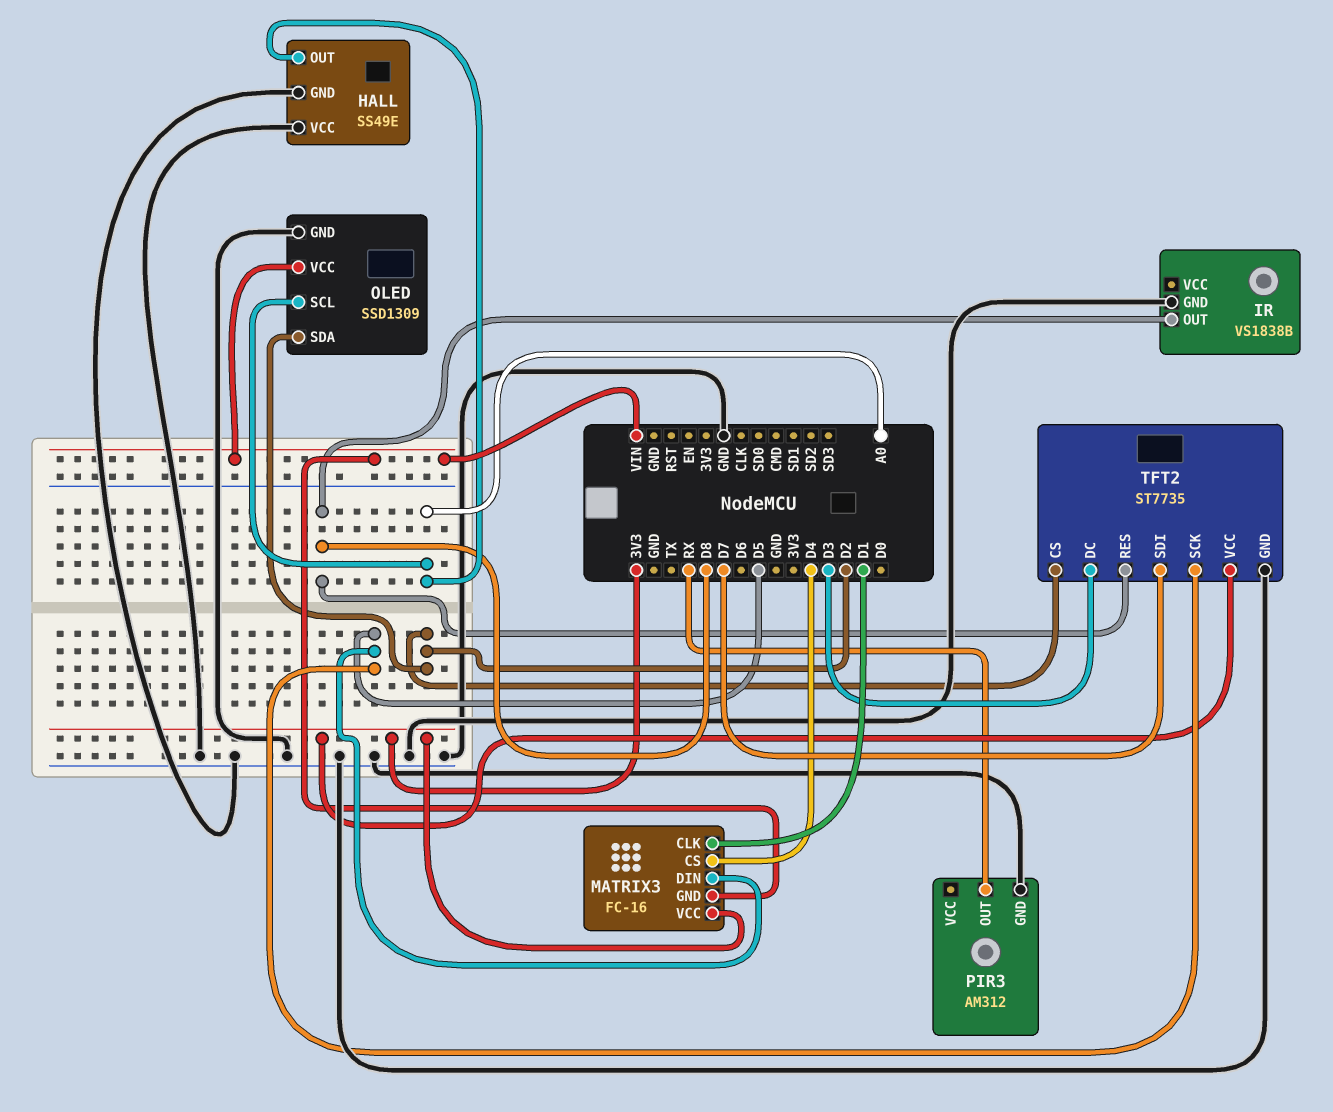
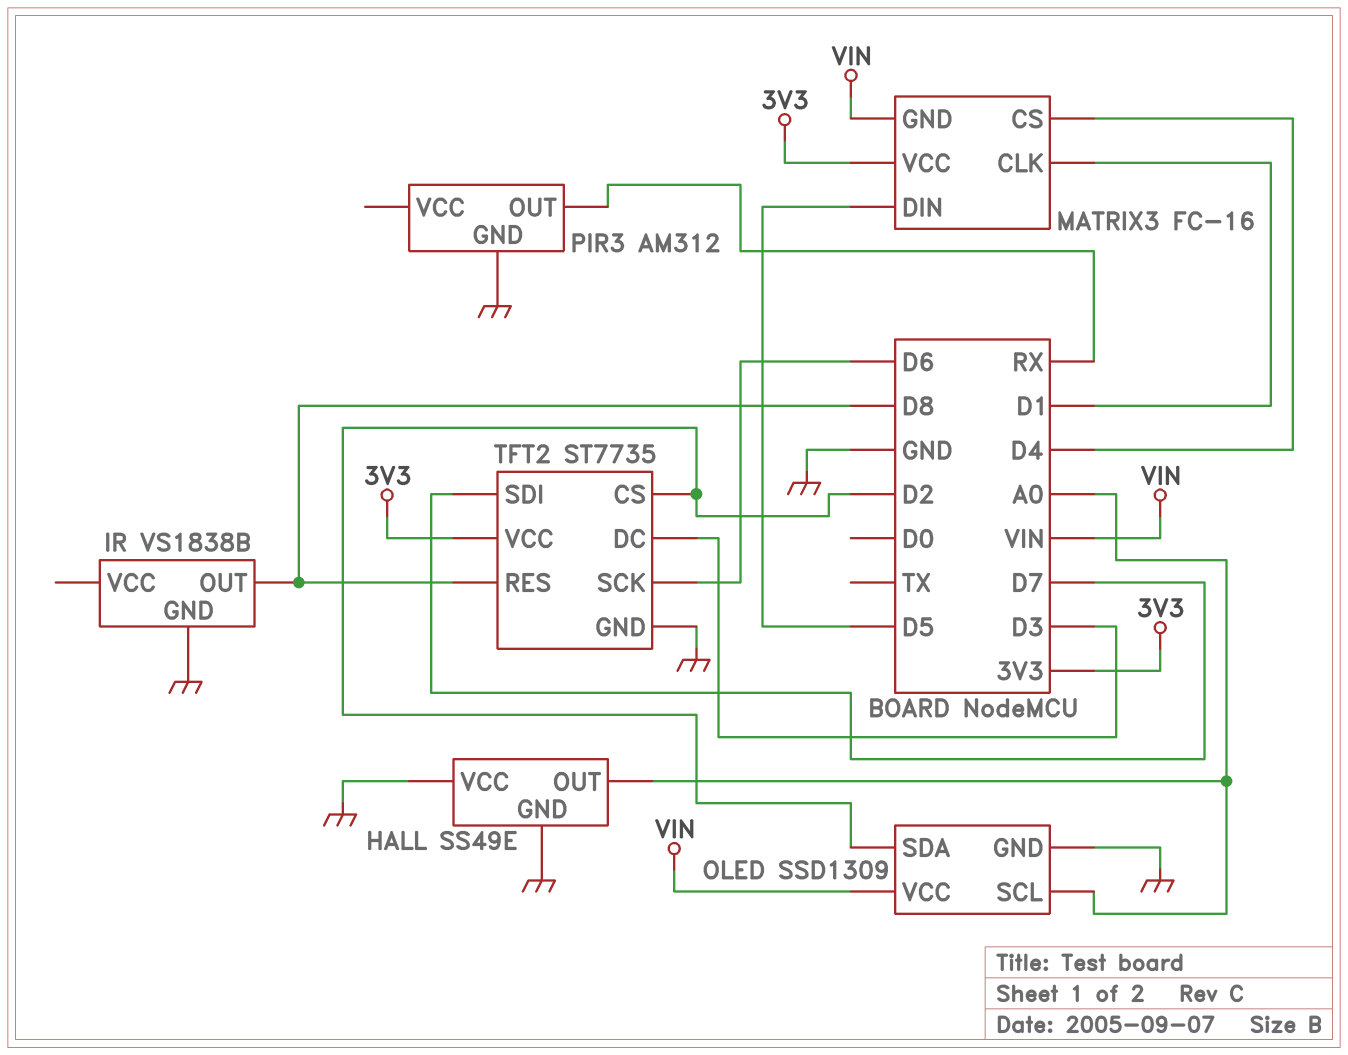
TFT2 pin SCK: D5 -> D6

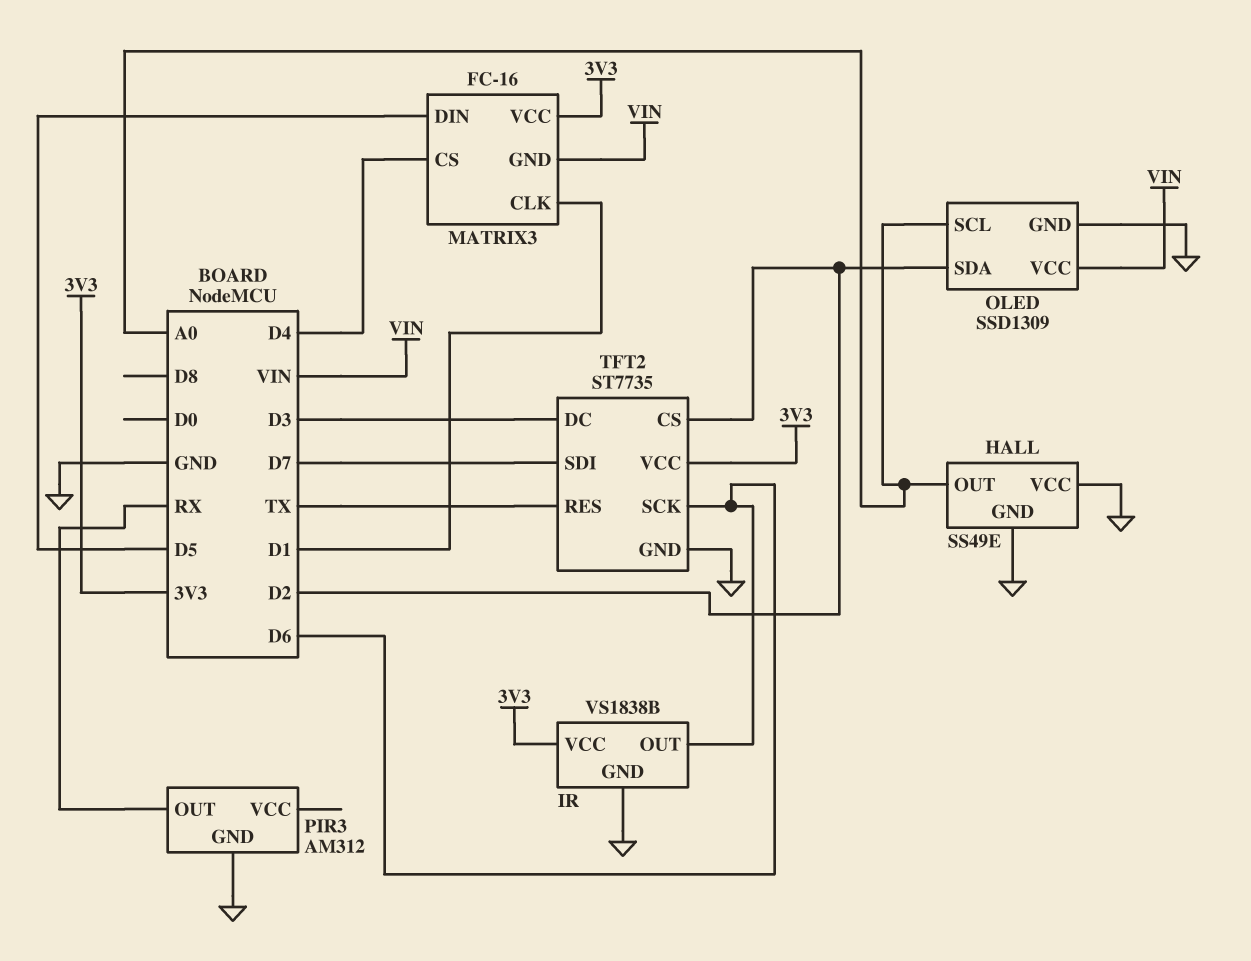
IR pin OUT: D8 -> D6
IR pin VCC: none -> 3V3
TFT2 pin RES: D8 -> TX

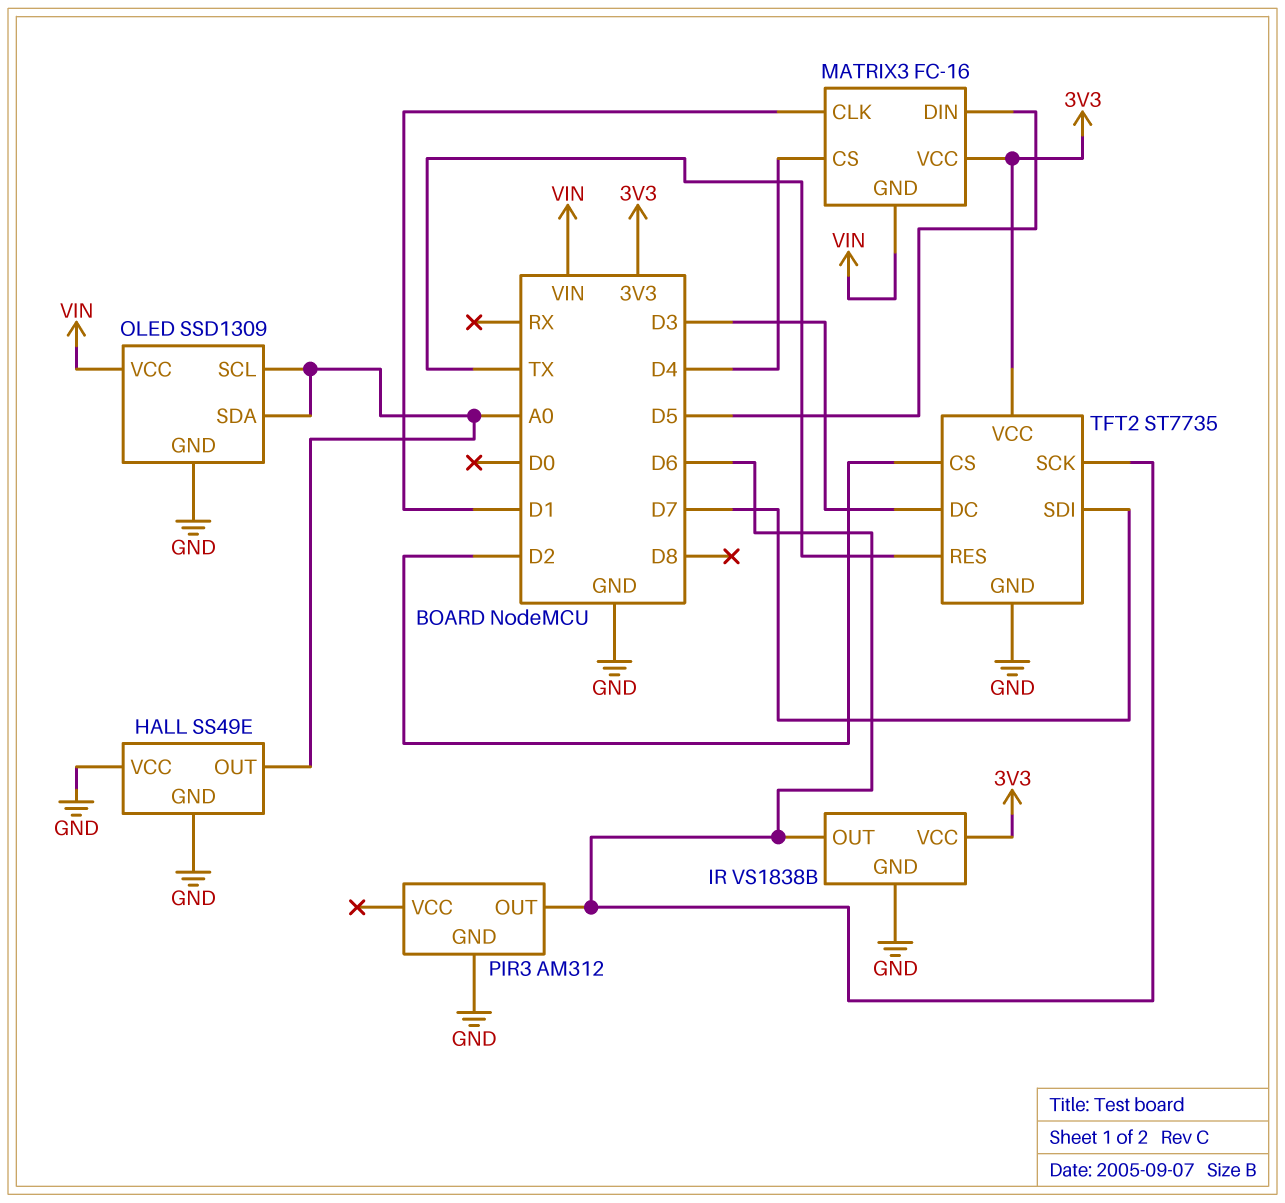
OLED pin SDA: D2 -> A0
PIR3 pin OUT: RX -> D6

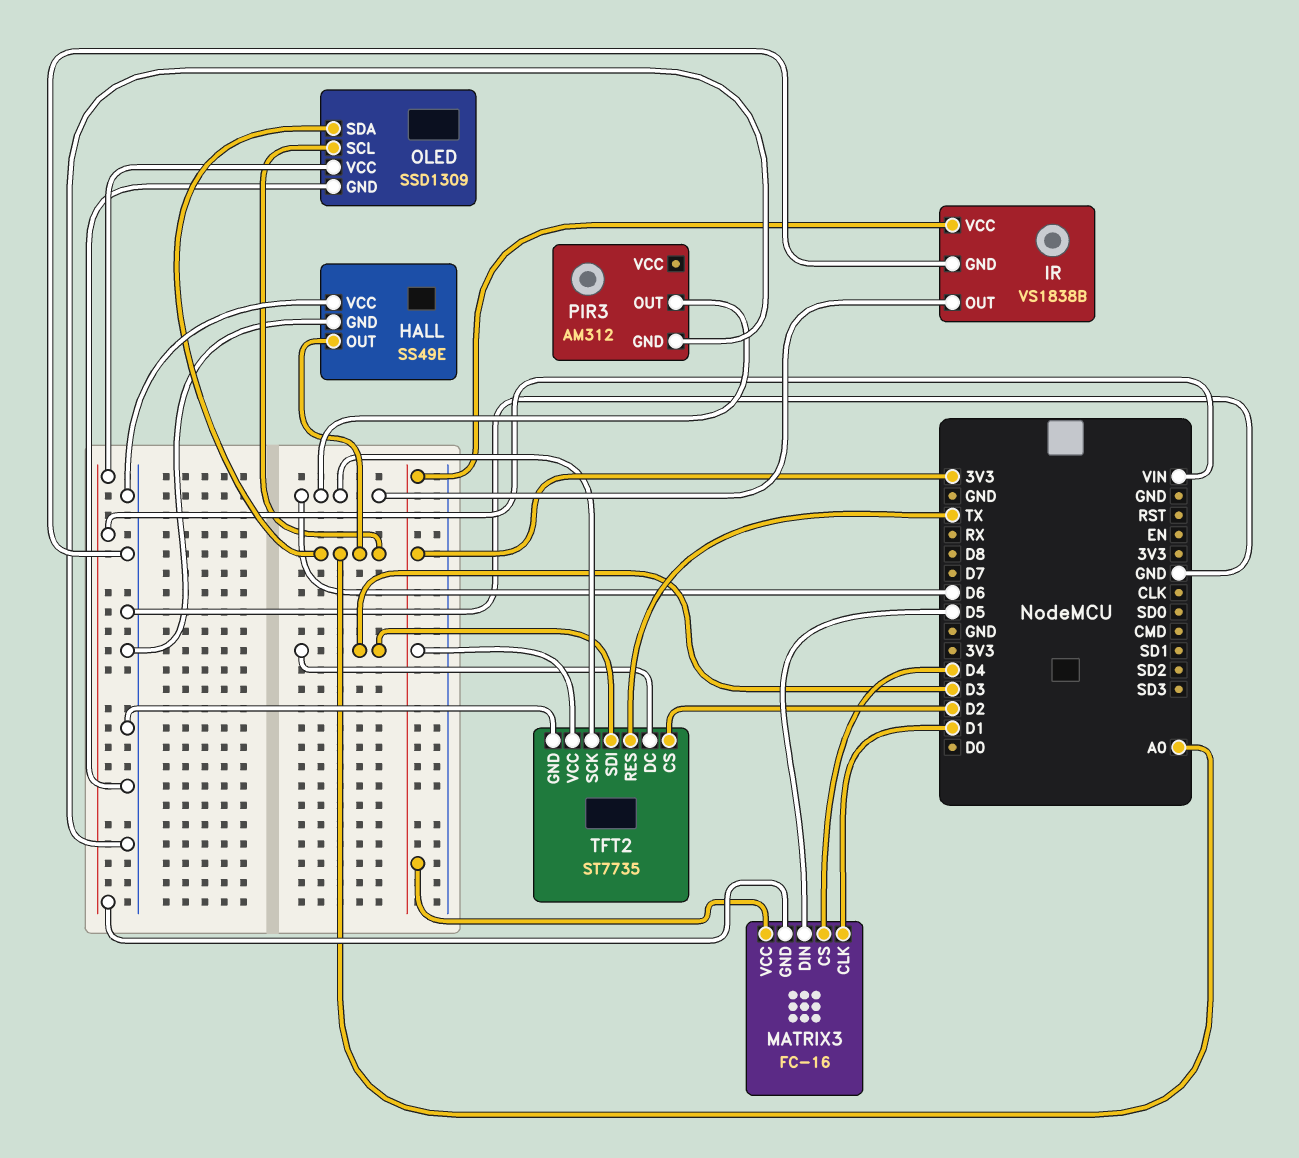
TFT2 pin SDI: D7 -> D3

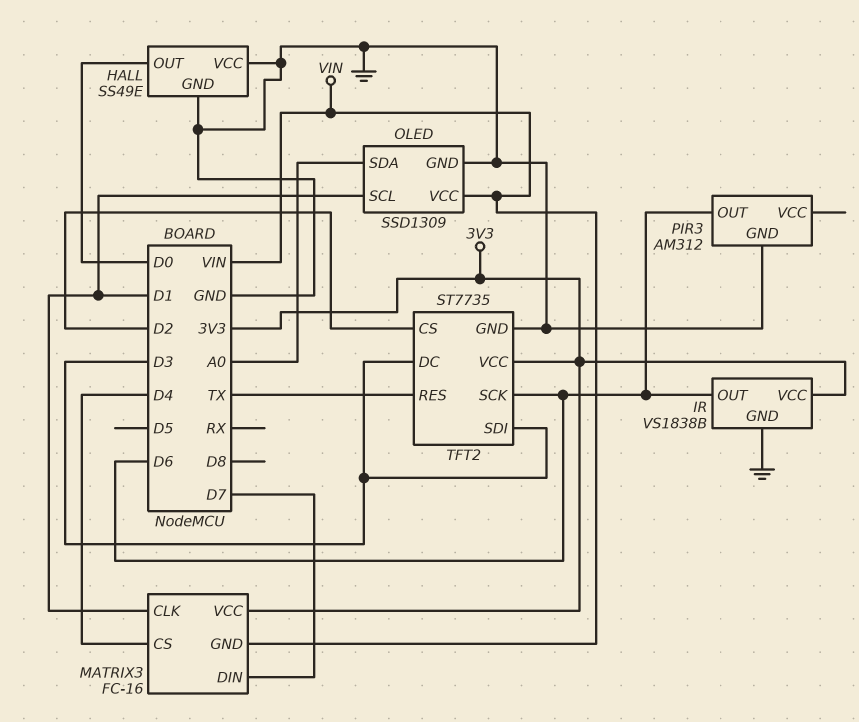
HALL pin OUT: A0 -> D0
MATRIX3 pin DIN: D5 -> D7
OLED pin SCL: A0 -> D1

